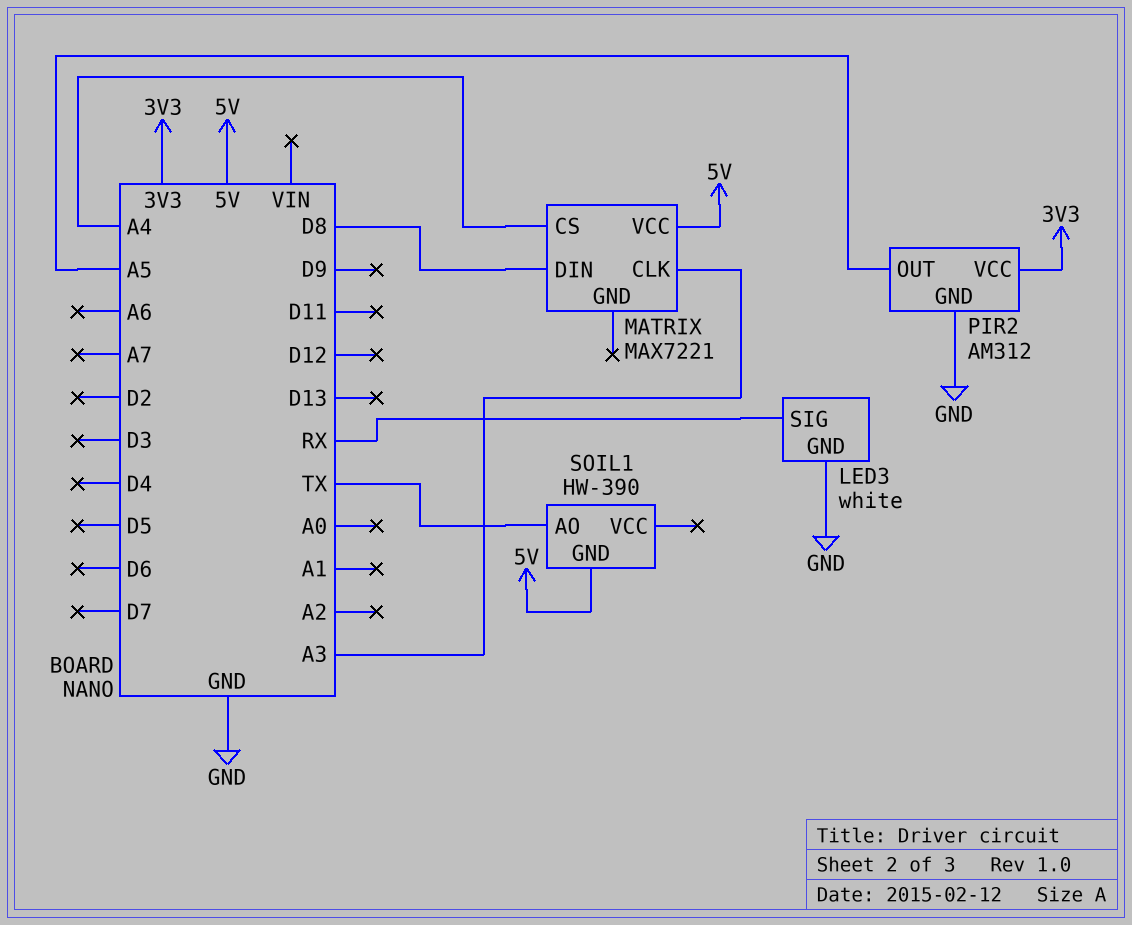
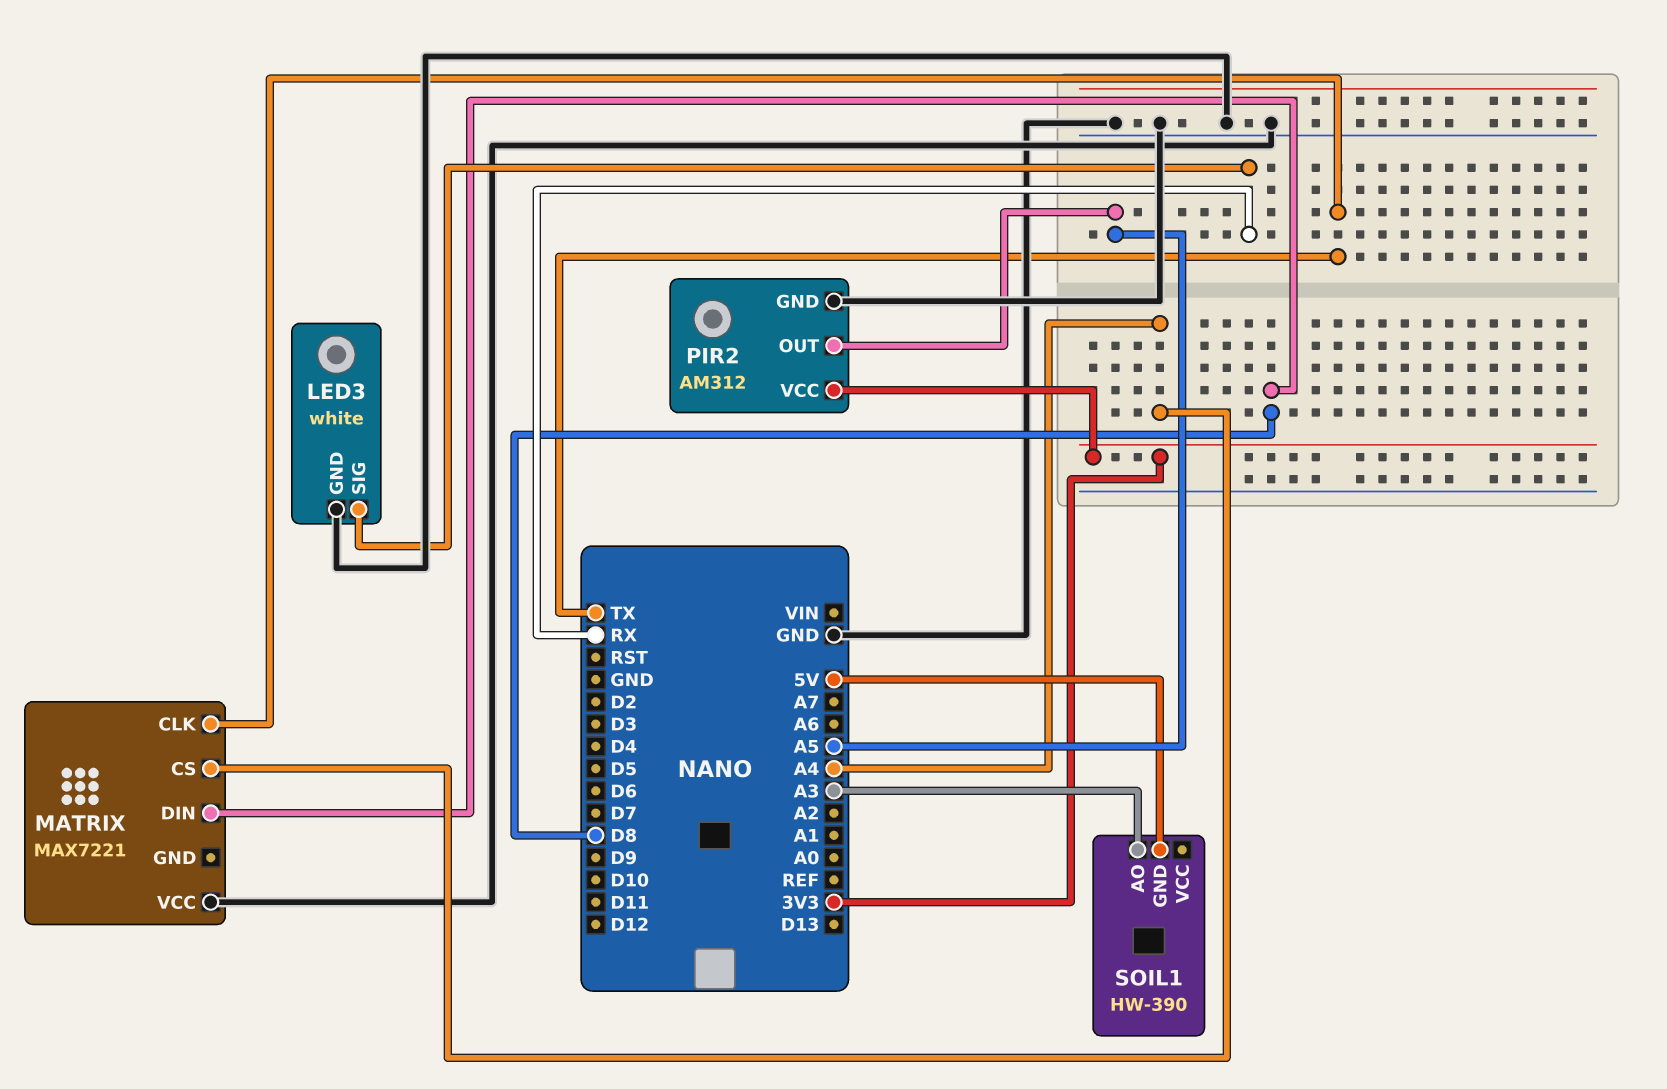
MATRIX pin CLK: A3 -> TX
MATRIX pin VCC: 5V -> GND
SOIL1 pin AO: TX -> A3

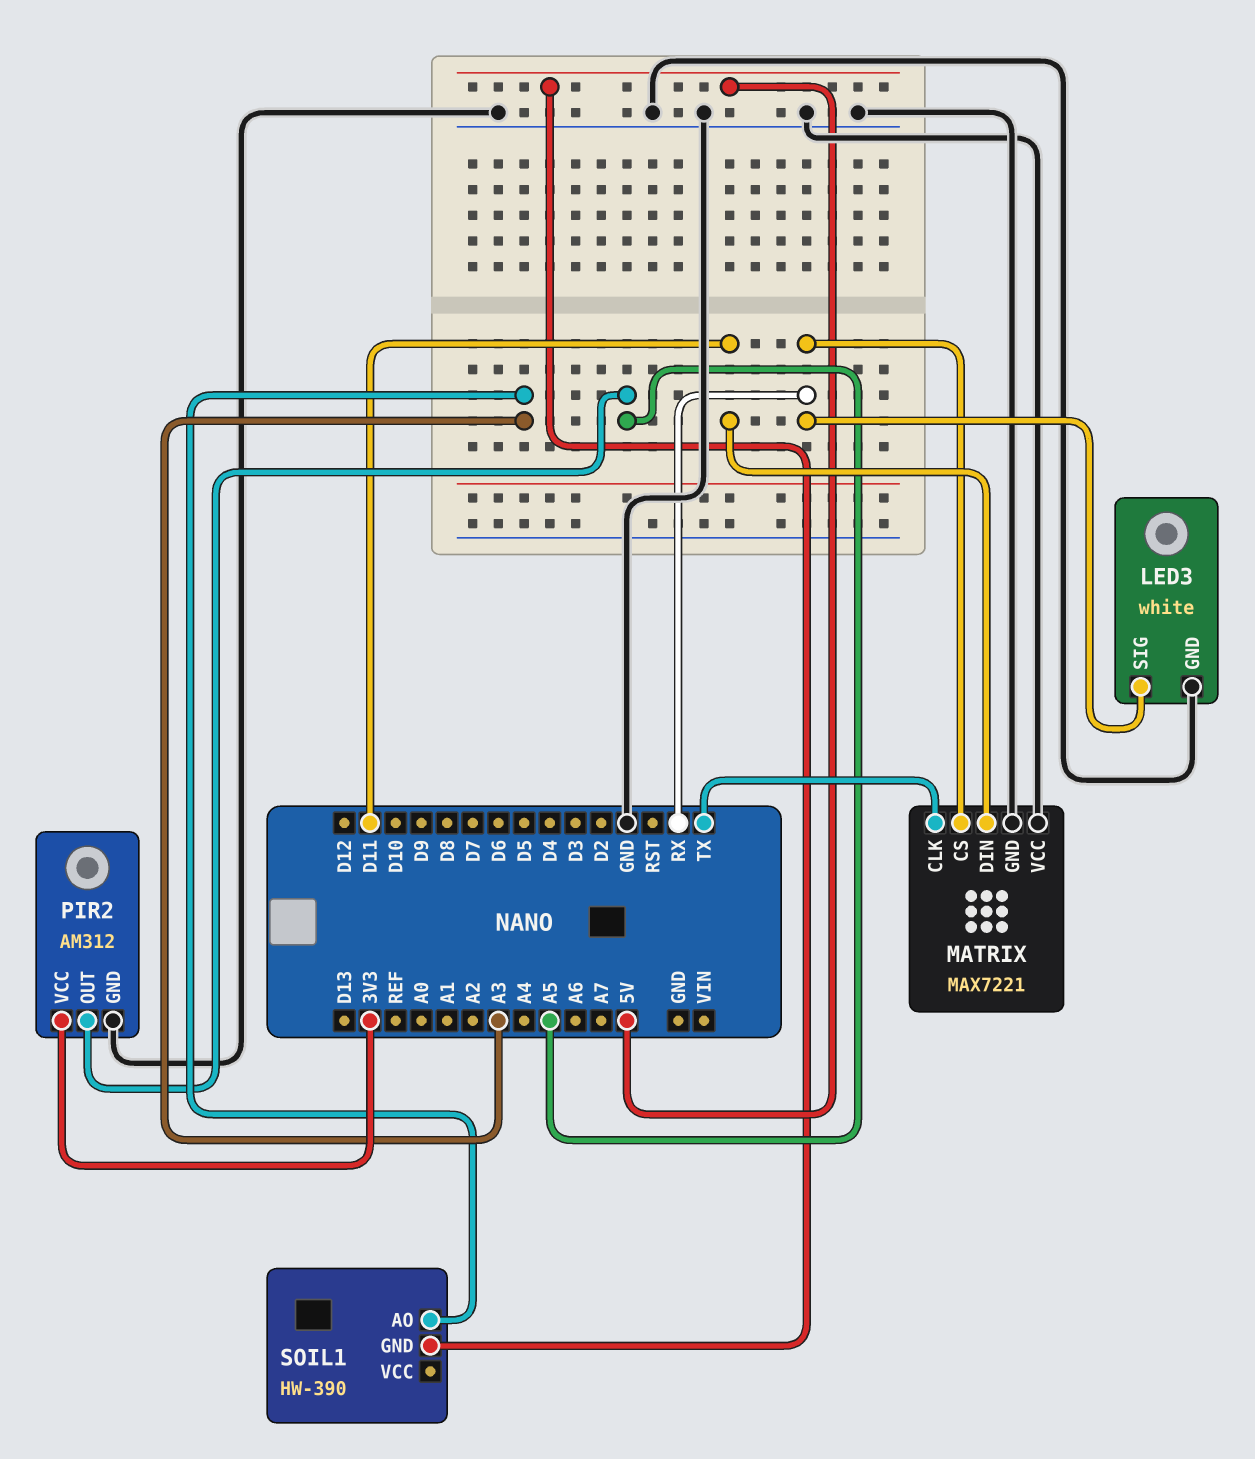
MATRIX pin CS: A4 -> RX
MATRIX pin DIN: D8 -> D11
MATRIX pin GND: none -> GND

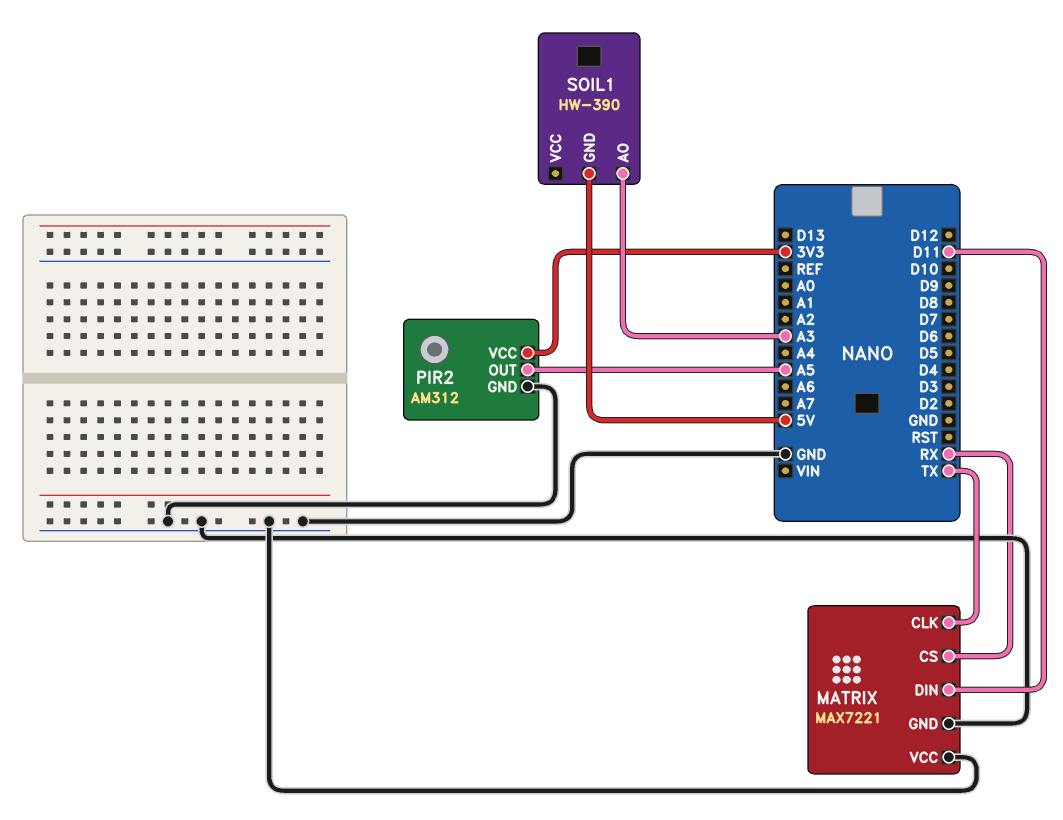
LED3: white -> none
LED3 pin GND: GND -> none
LED3 pin SIG: RX -> none

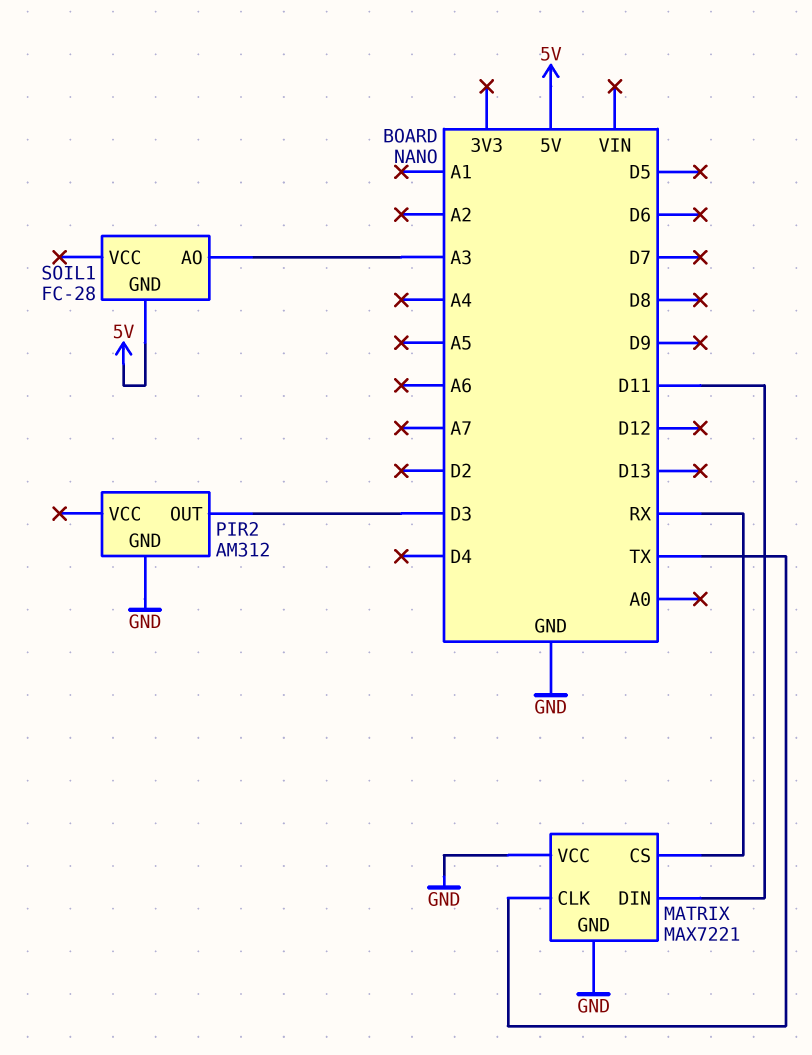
PIR2 pin OUT: A5 -> D3
PIR2 pin VCC: 3V3 -> none
SOIL1: HW-390 -> FC-28

